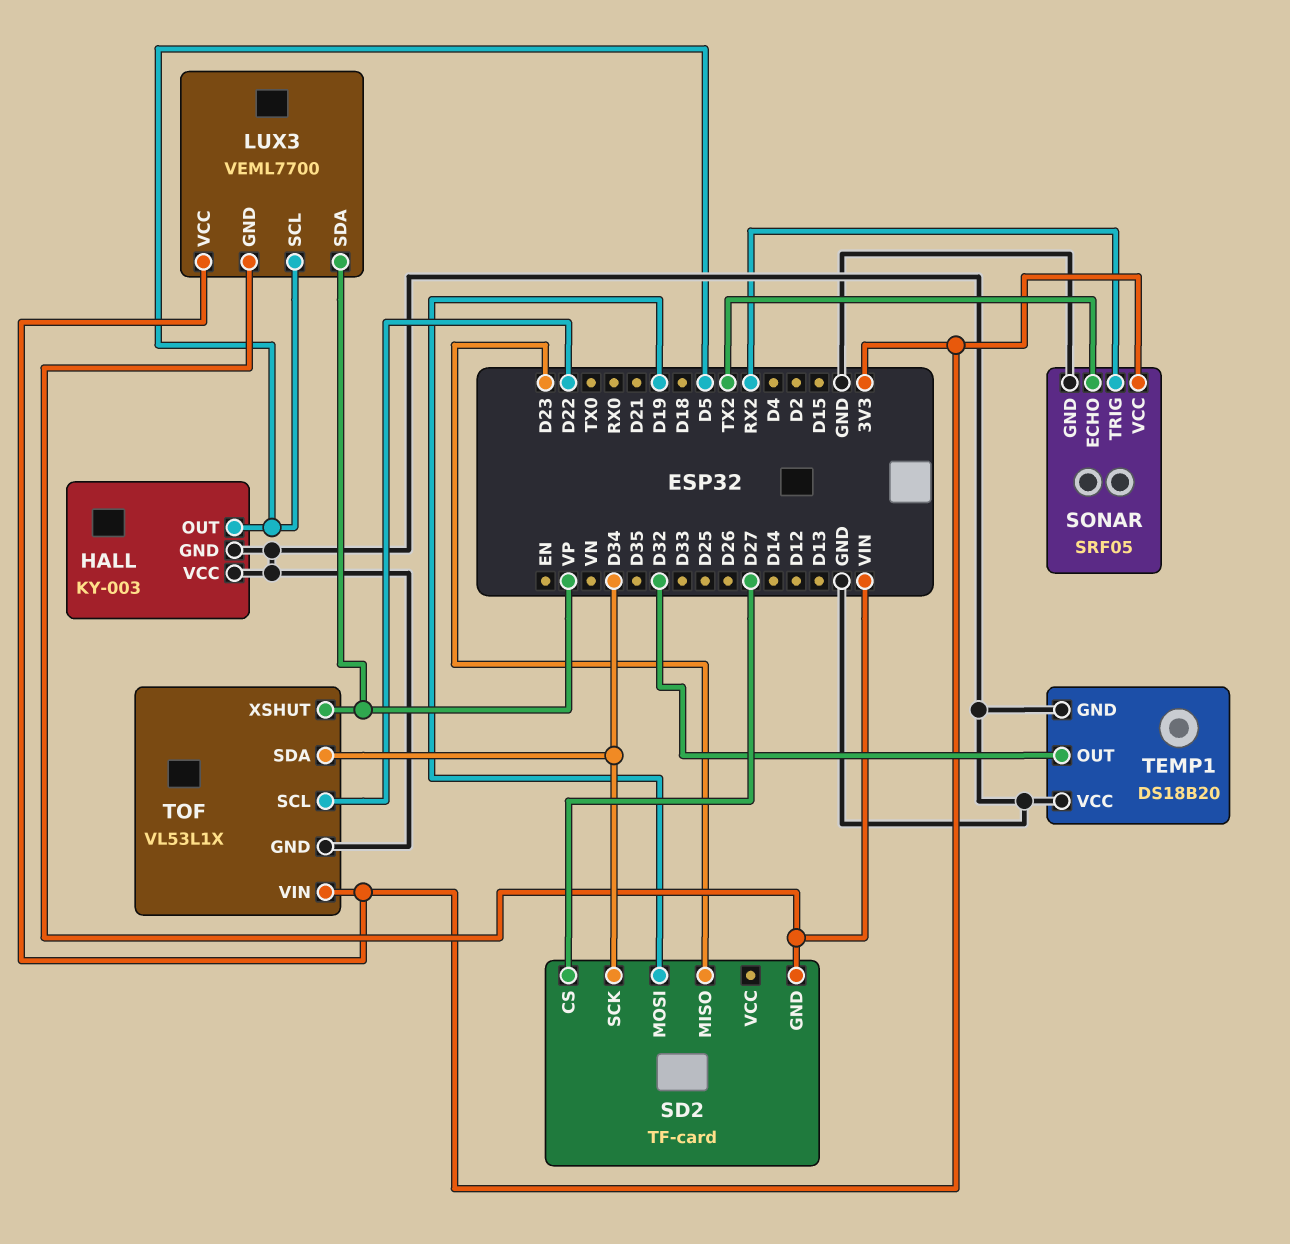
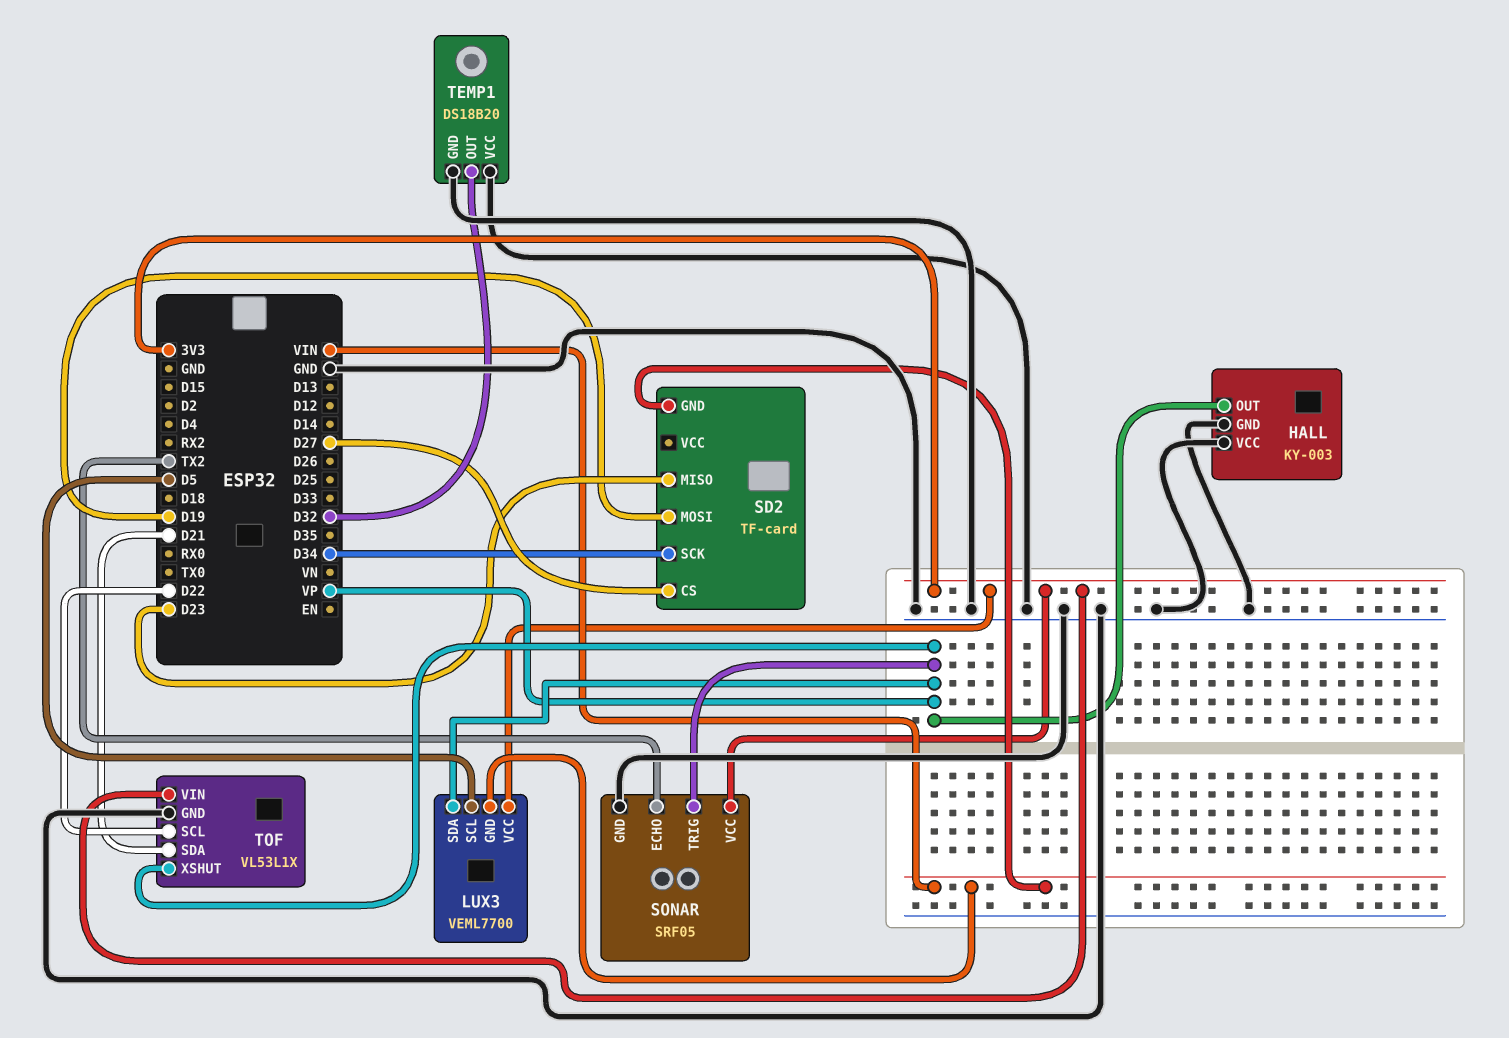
HALL pin OUT: D5 -> VP
SONAR pin TRIG: RX2 -> VP
TOF pin SDA: D34 -> D21

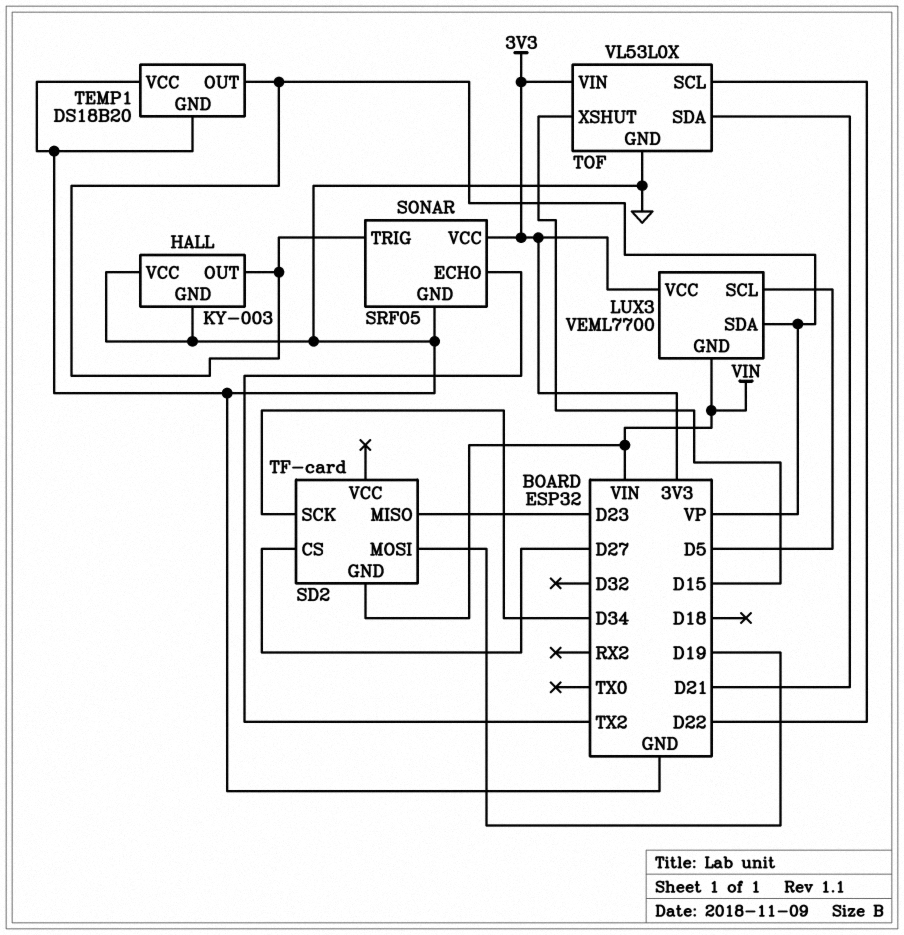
TEMP1 pin OUT: D32 -> VP
TOF: VL53L1X -> VL53L0X
TOF pin XSHUT: VP -> D15

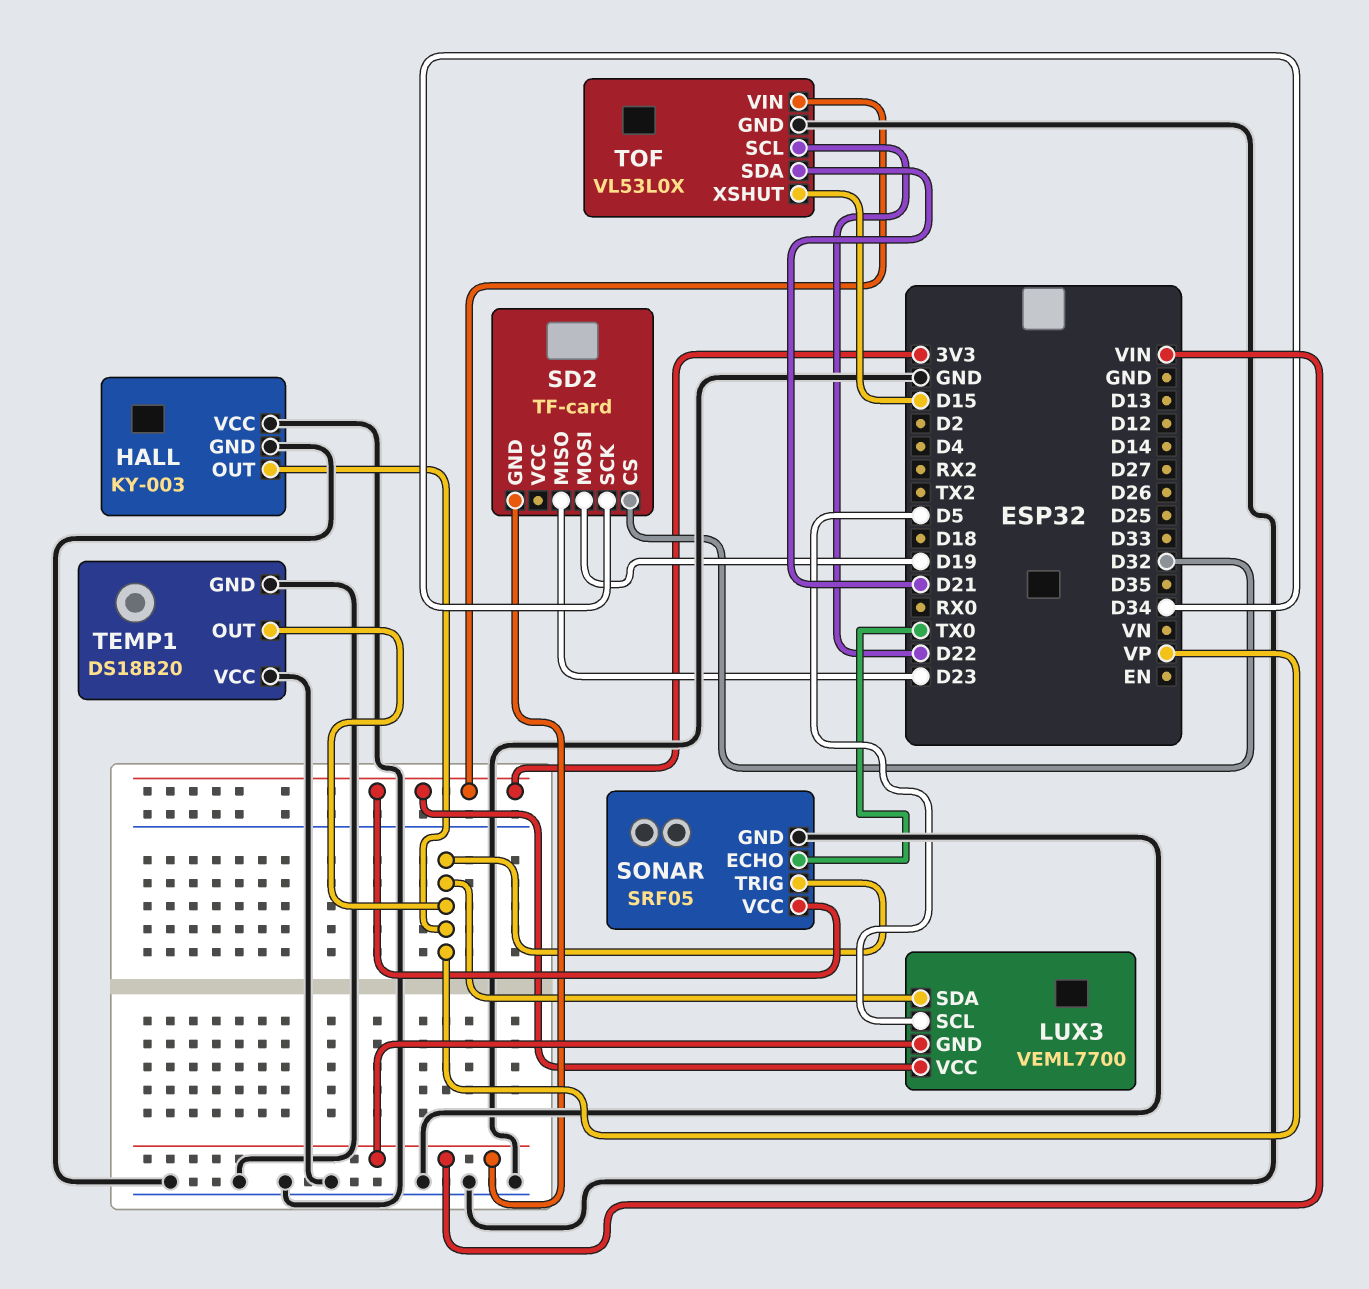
SD2 pin CS: D27 -> D32
SONAR pin ECHO: TX2 -> TX0

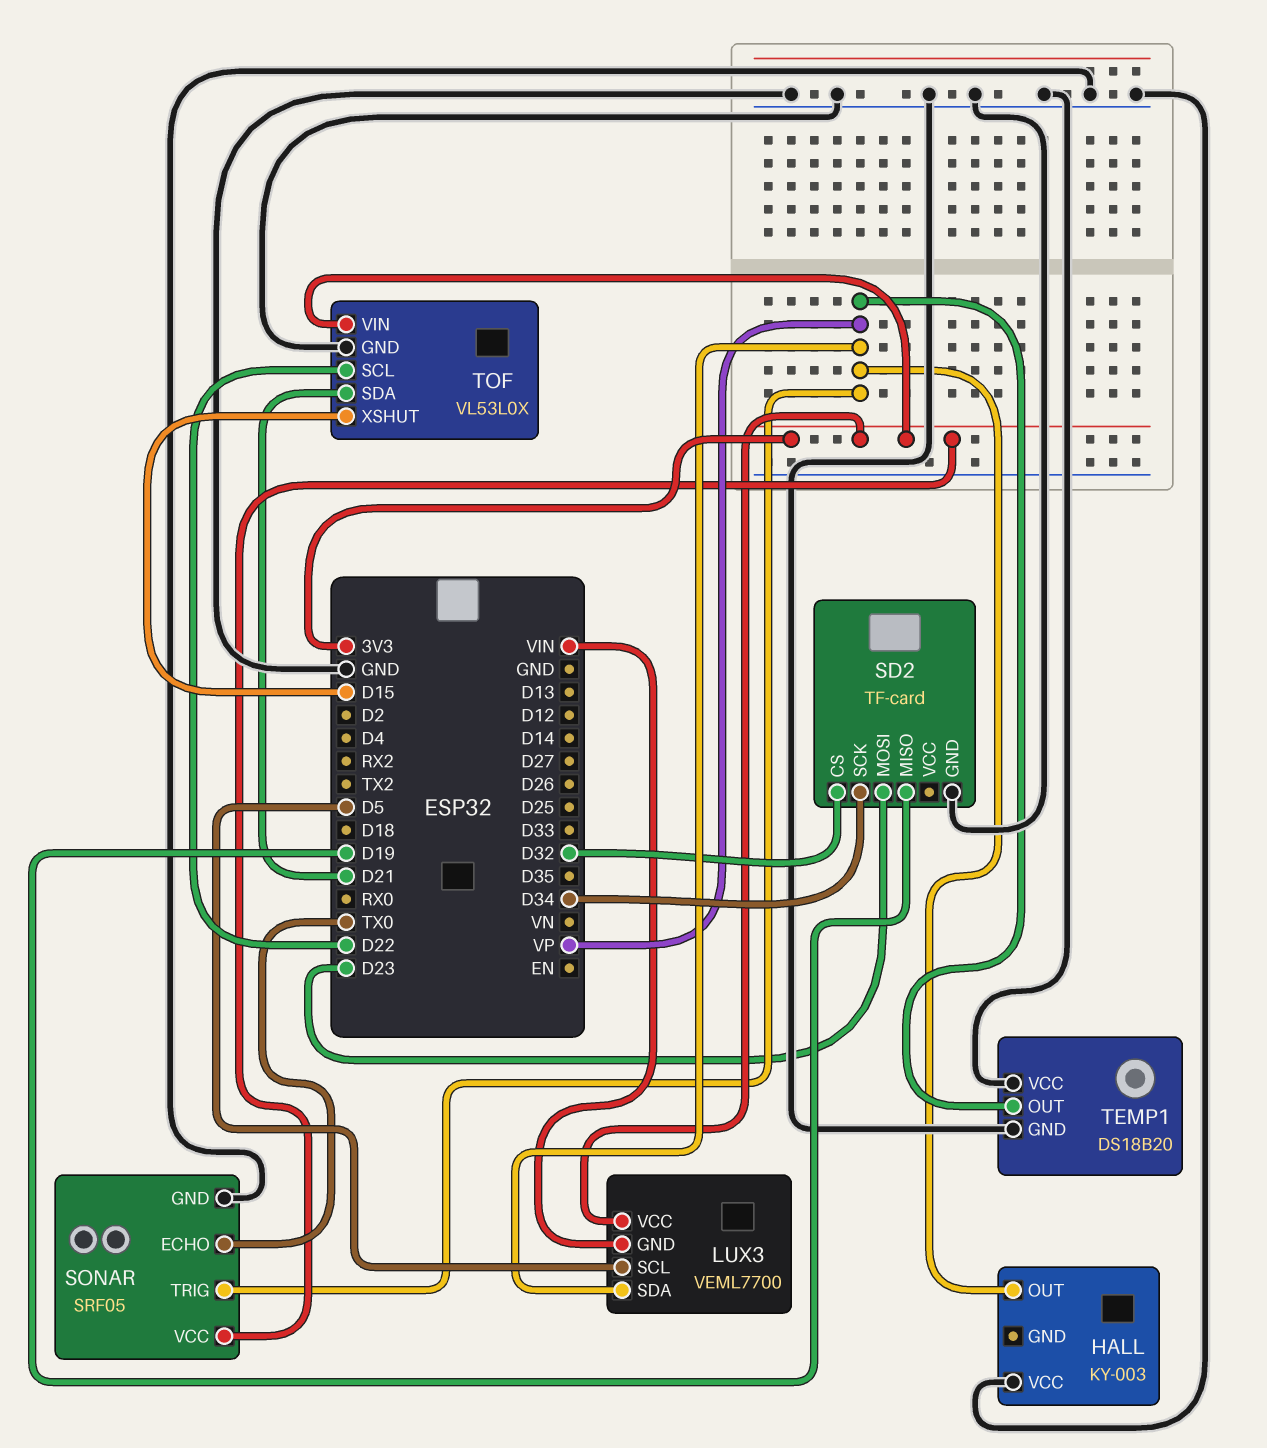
HALL pin GND: GND -> none
SD2 pin GND: VIN -> GND
SD2 pin MISO: D23 -> D19
SD2 pin MOSI: D19 -> D23

